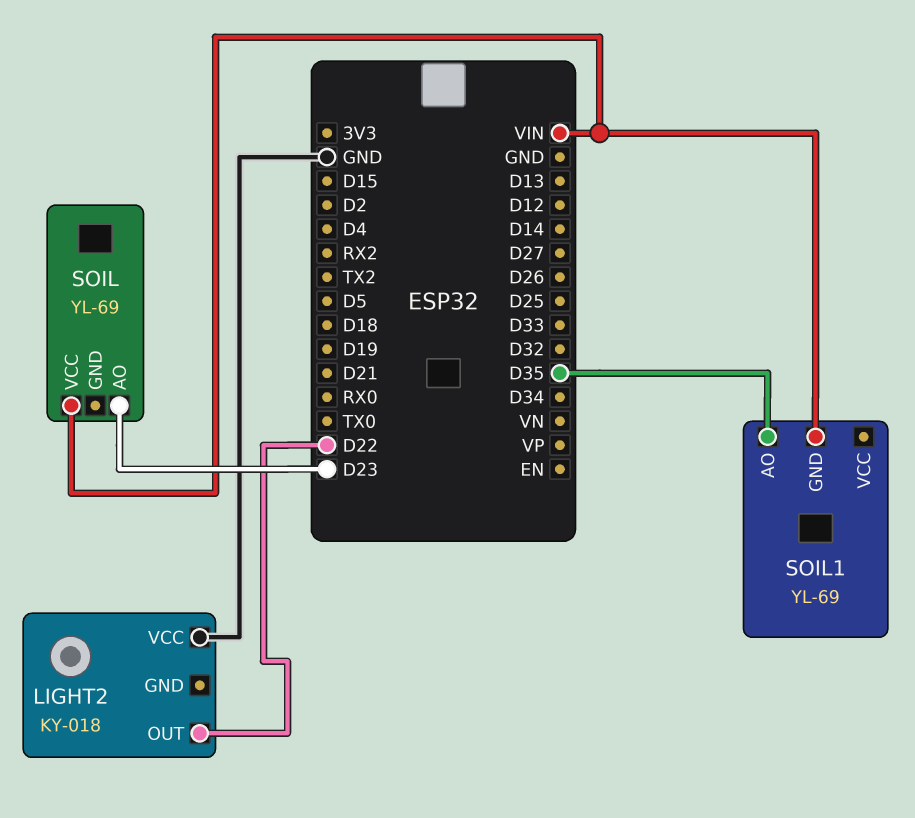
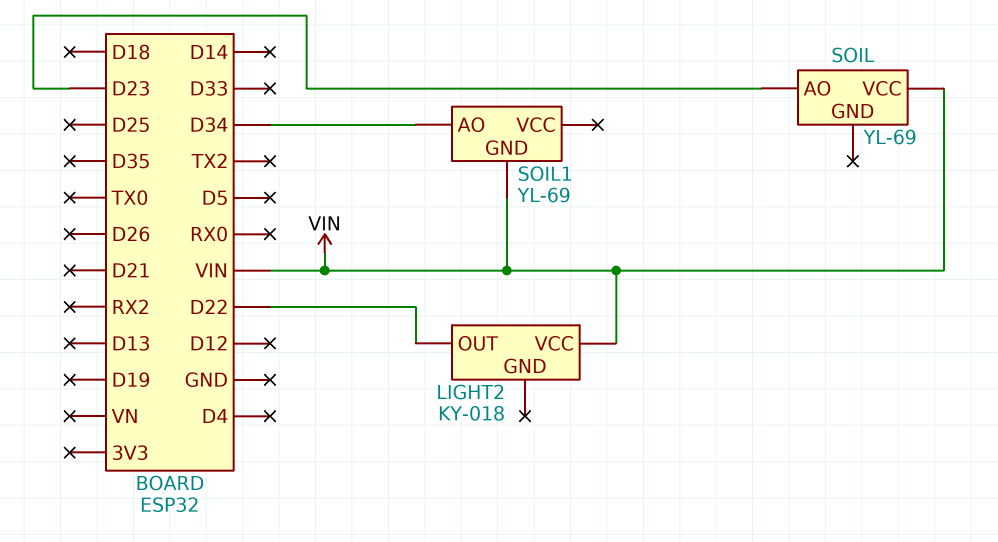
LIGHT2 pin VCC: GND -> VIN
SOIL1 pin AO: D35 -> D34

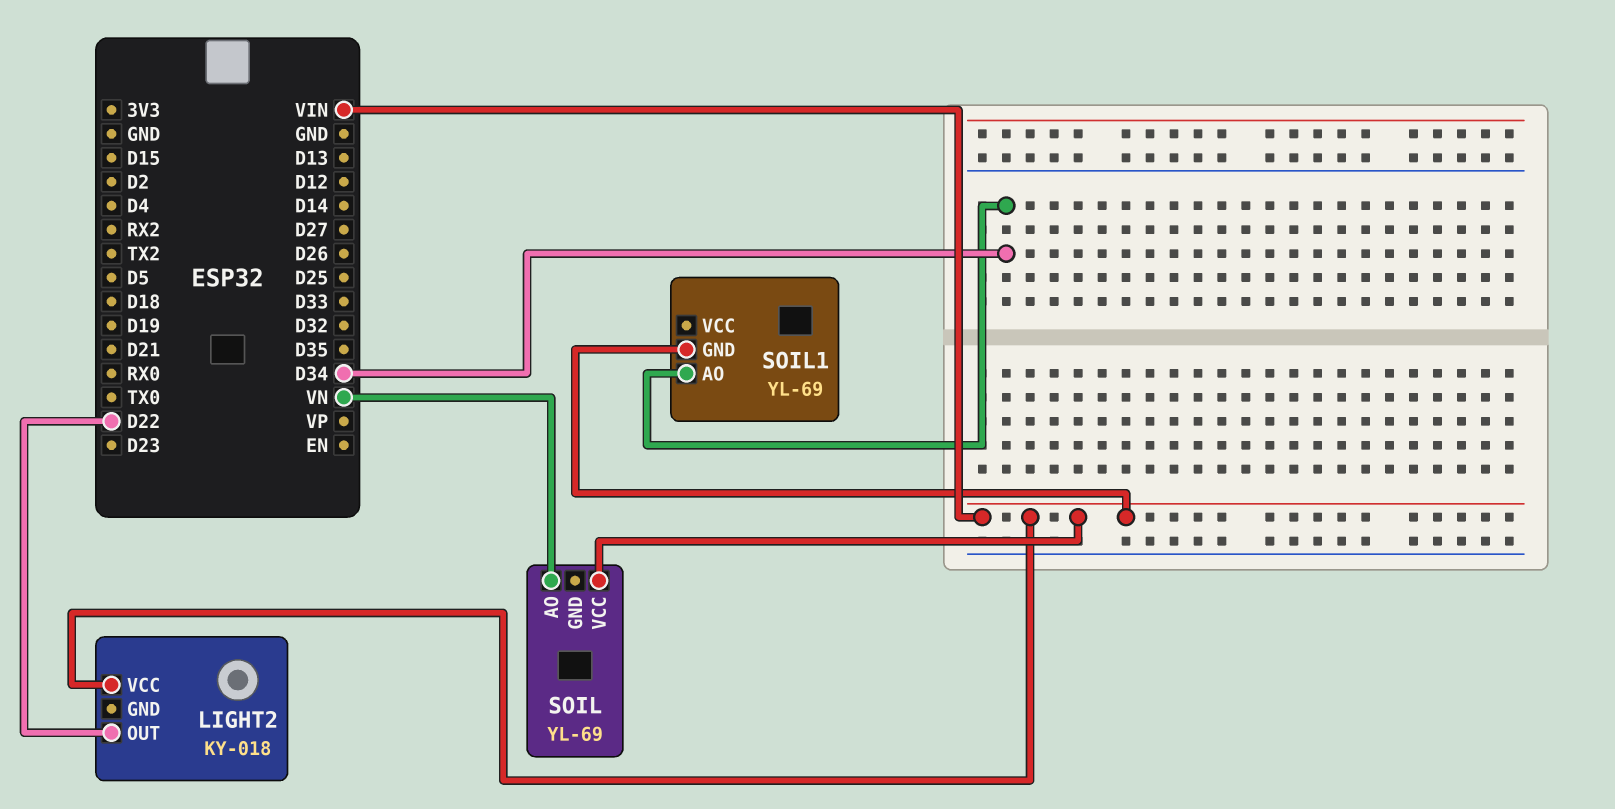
SOIL pin AO: D23 -> VN

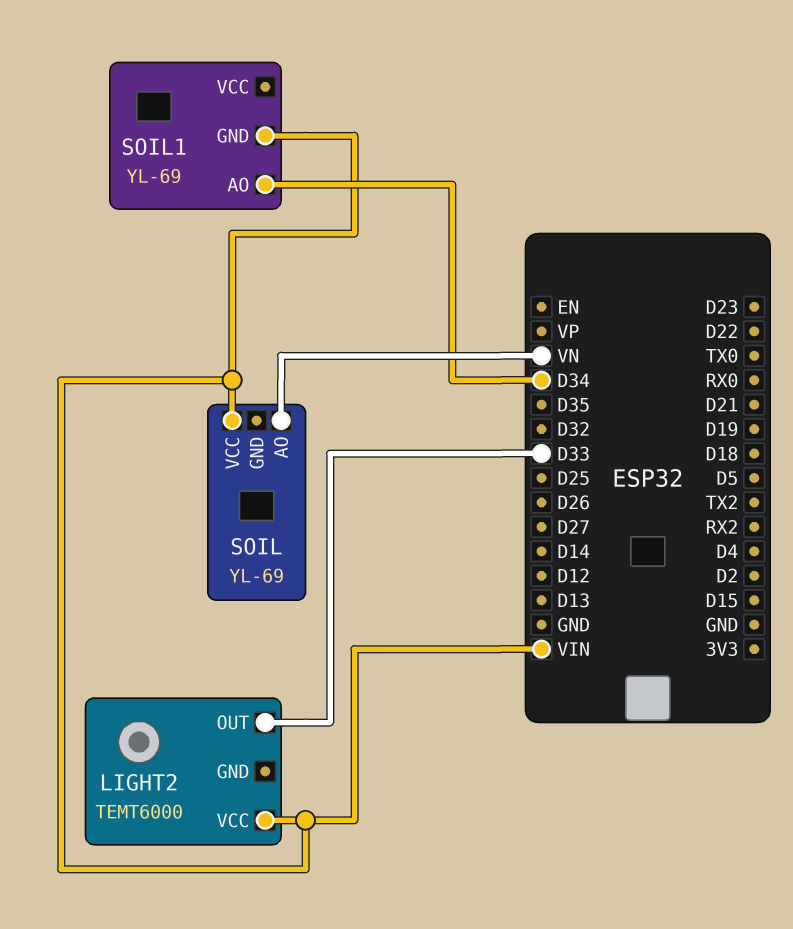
LIGHT2: KY-018 -> TEMT6000
LIGHT2 pin OUT: D22 -> D33

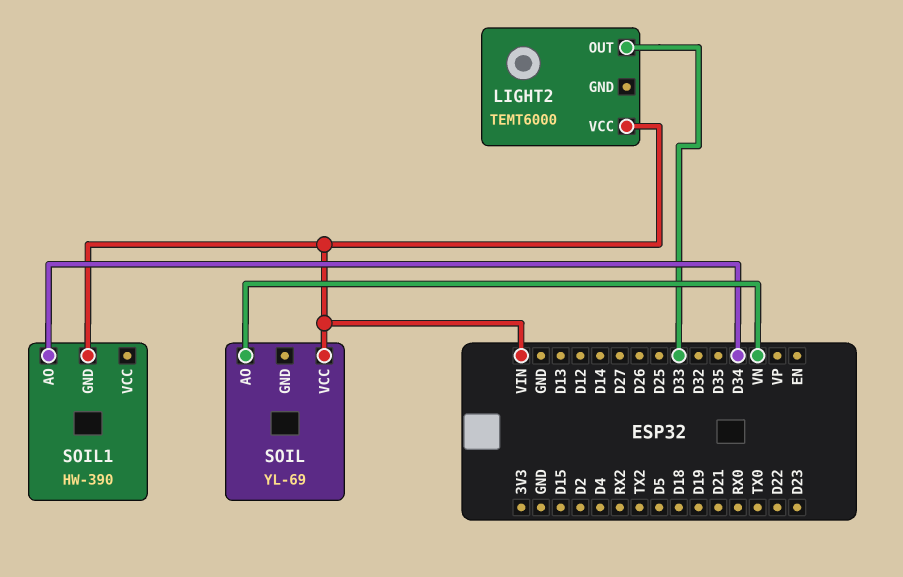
SOIL1: YL-69 -> HW-390

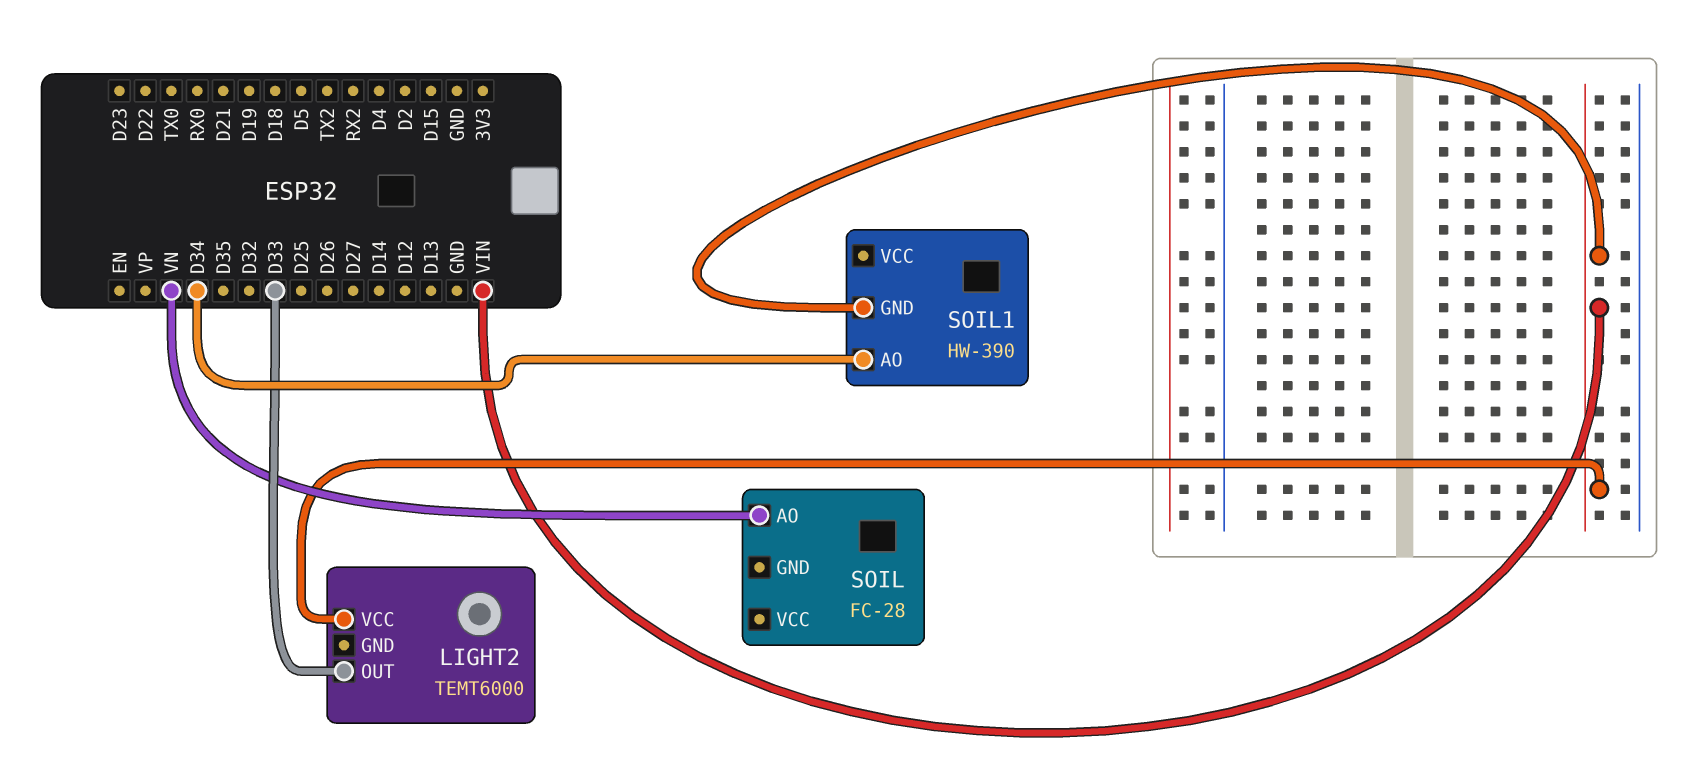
SOIL: YL-69 -> FC-28
SOIL pin VCC: VIN -> none

